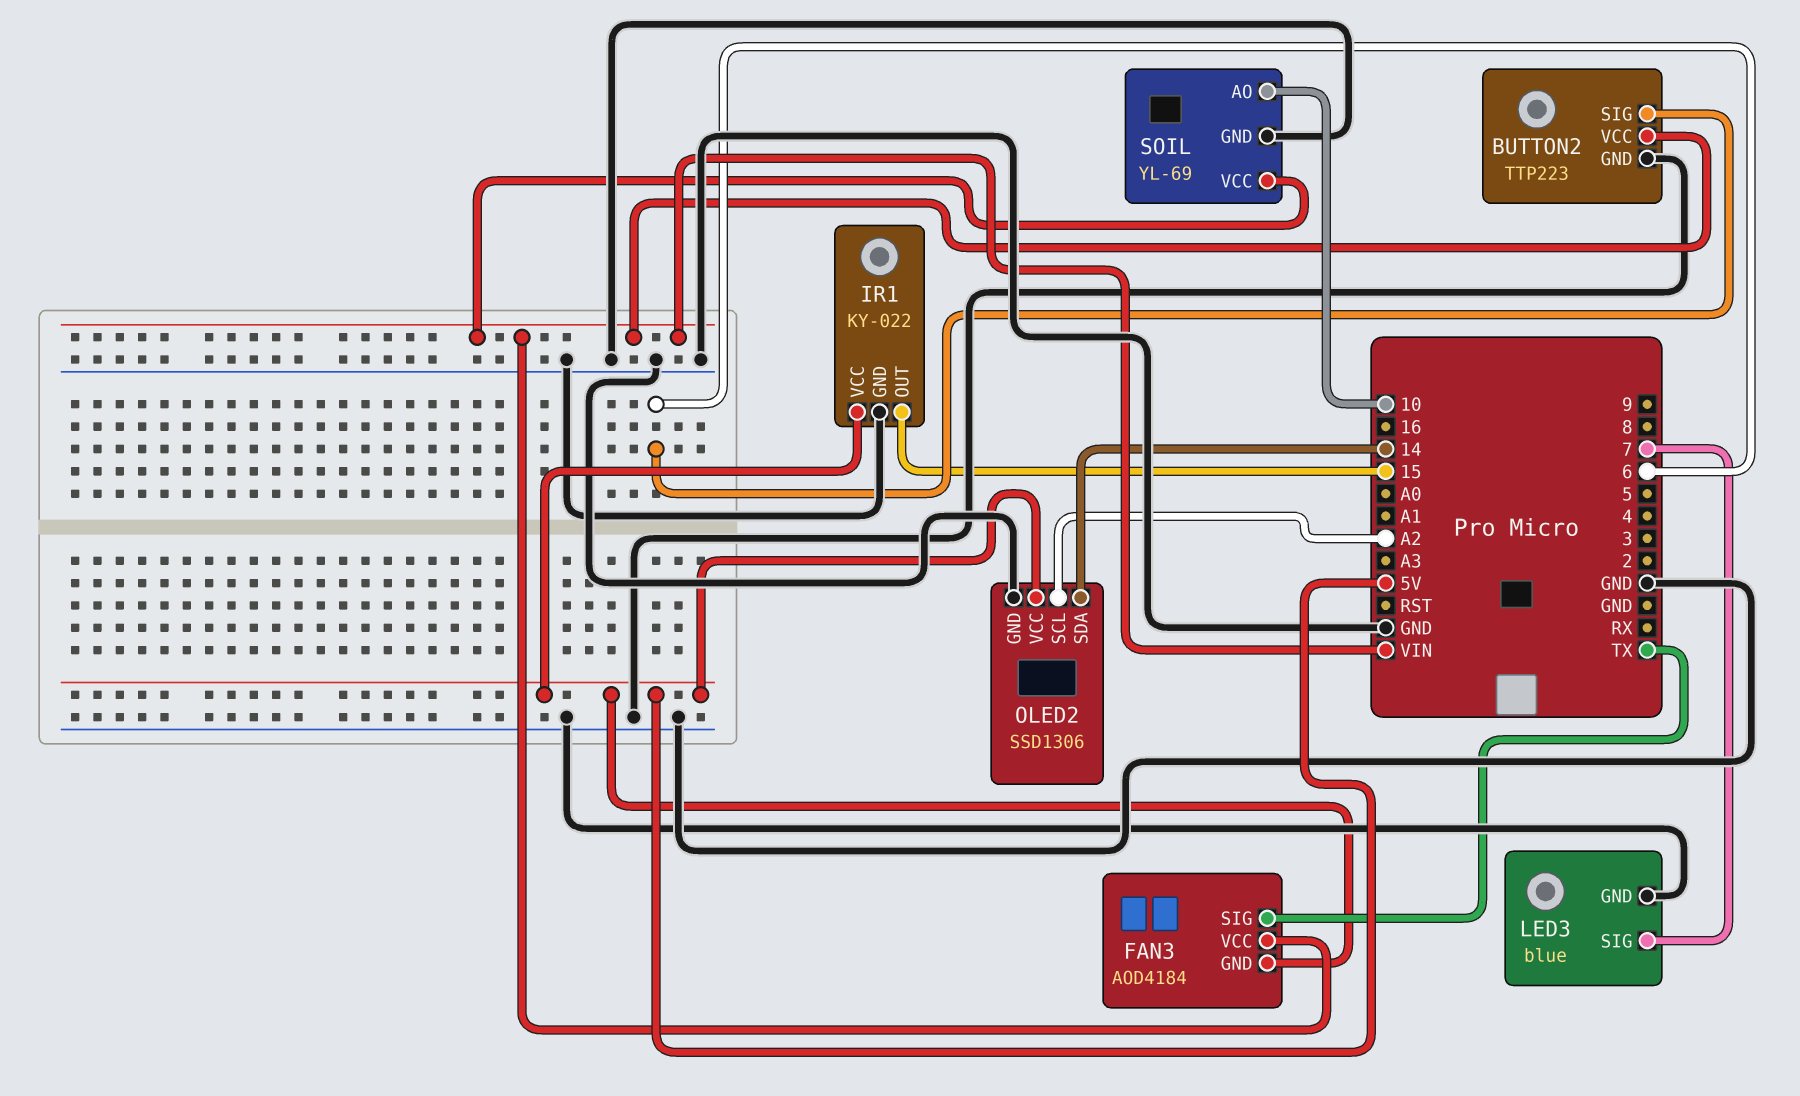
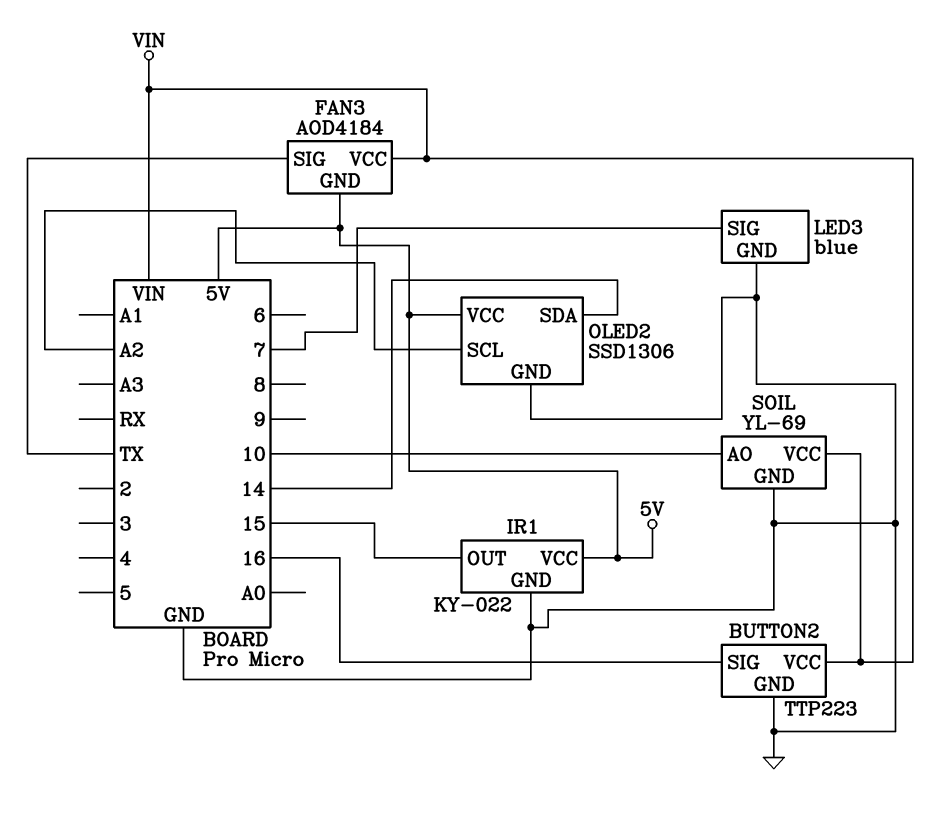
BUTTON2 pin SIG: 6 -> 16

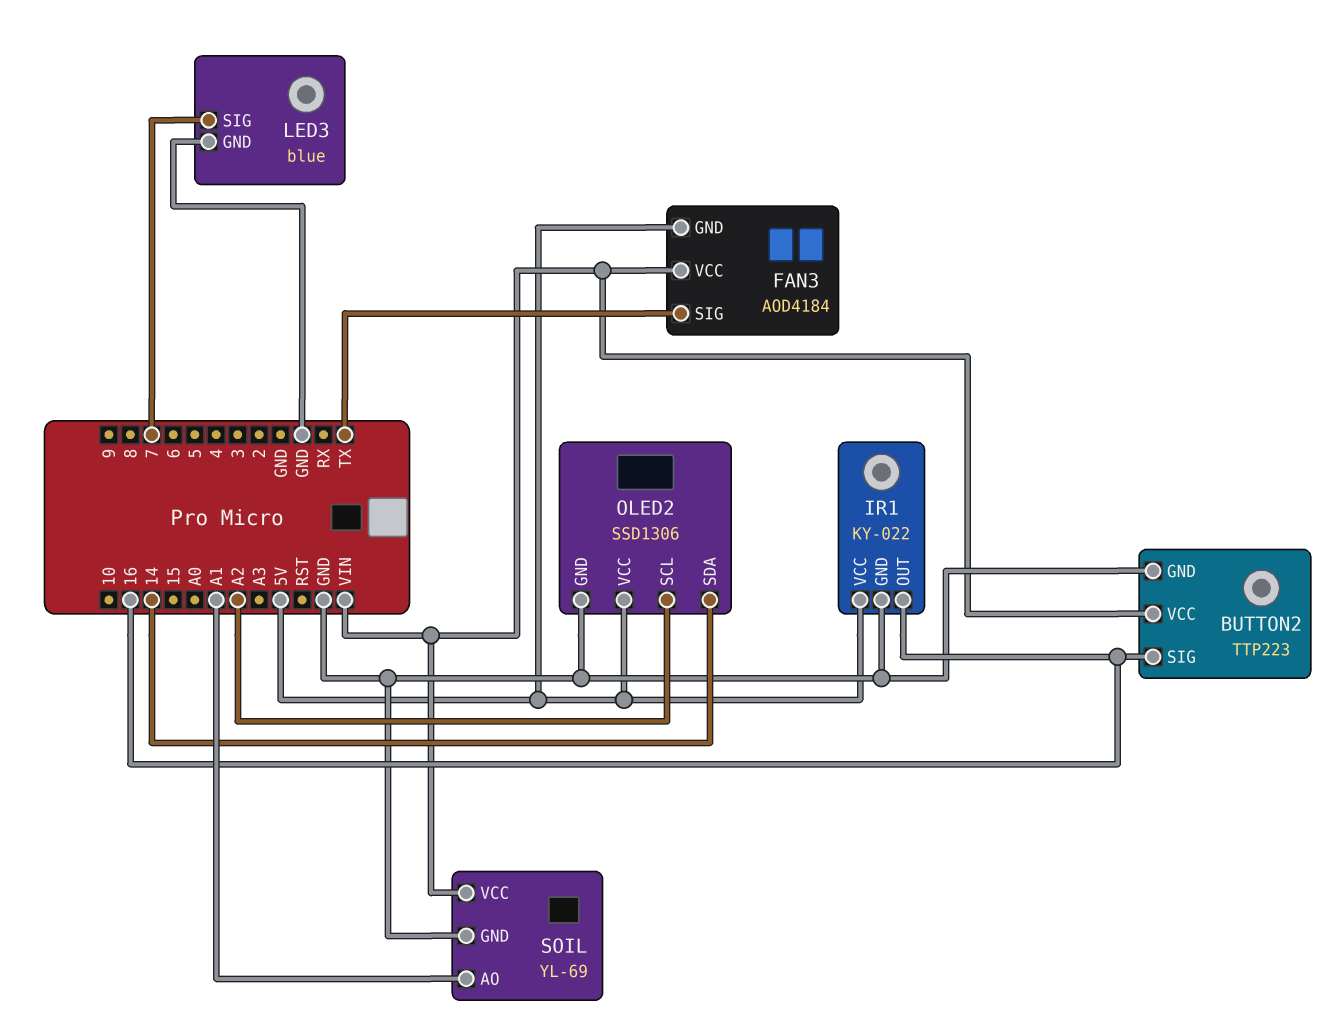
IR1 pin OUT: 15 -> 16
SOIL pin AO: 10 -> A1

